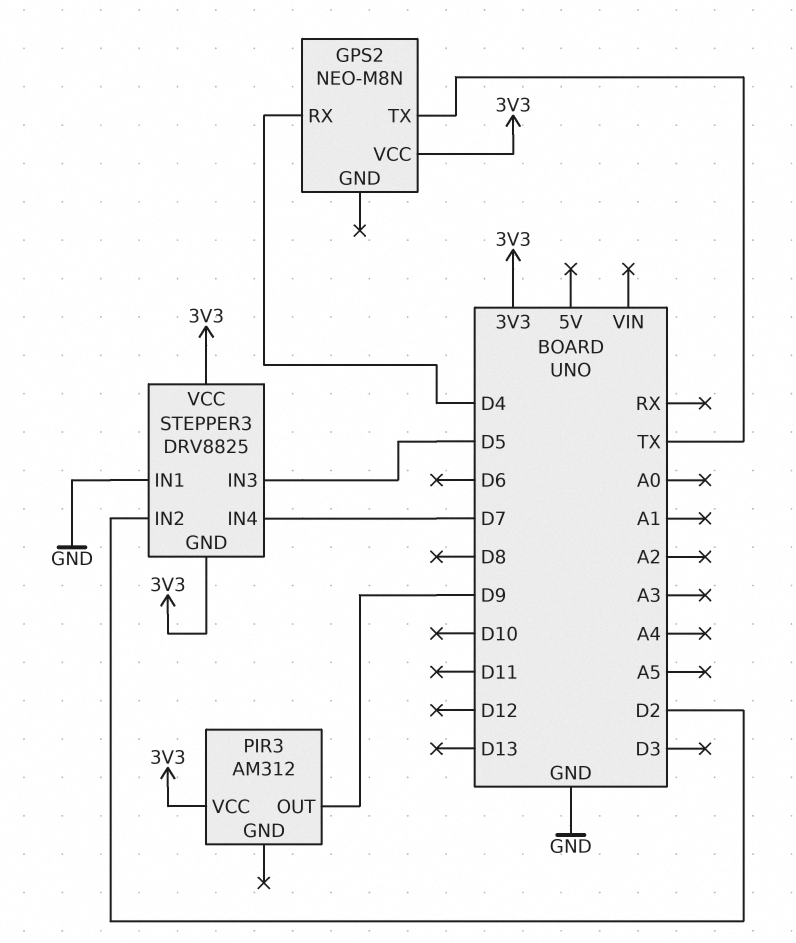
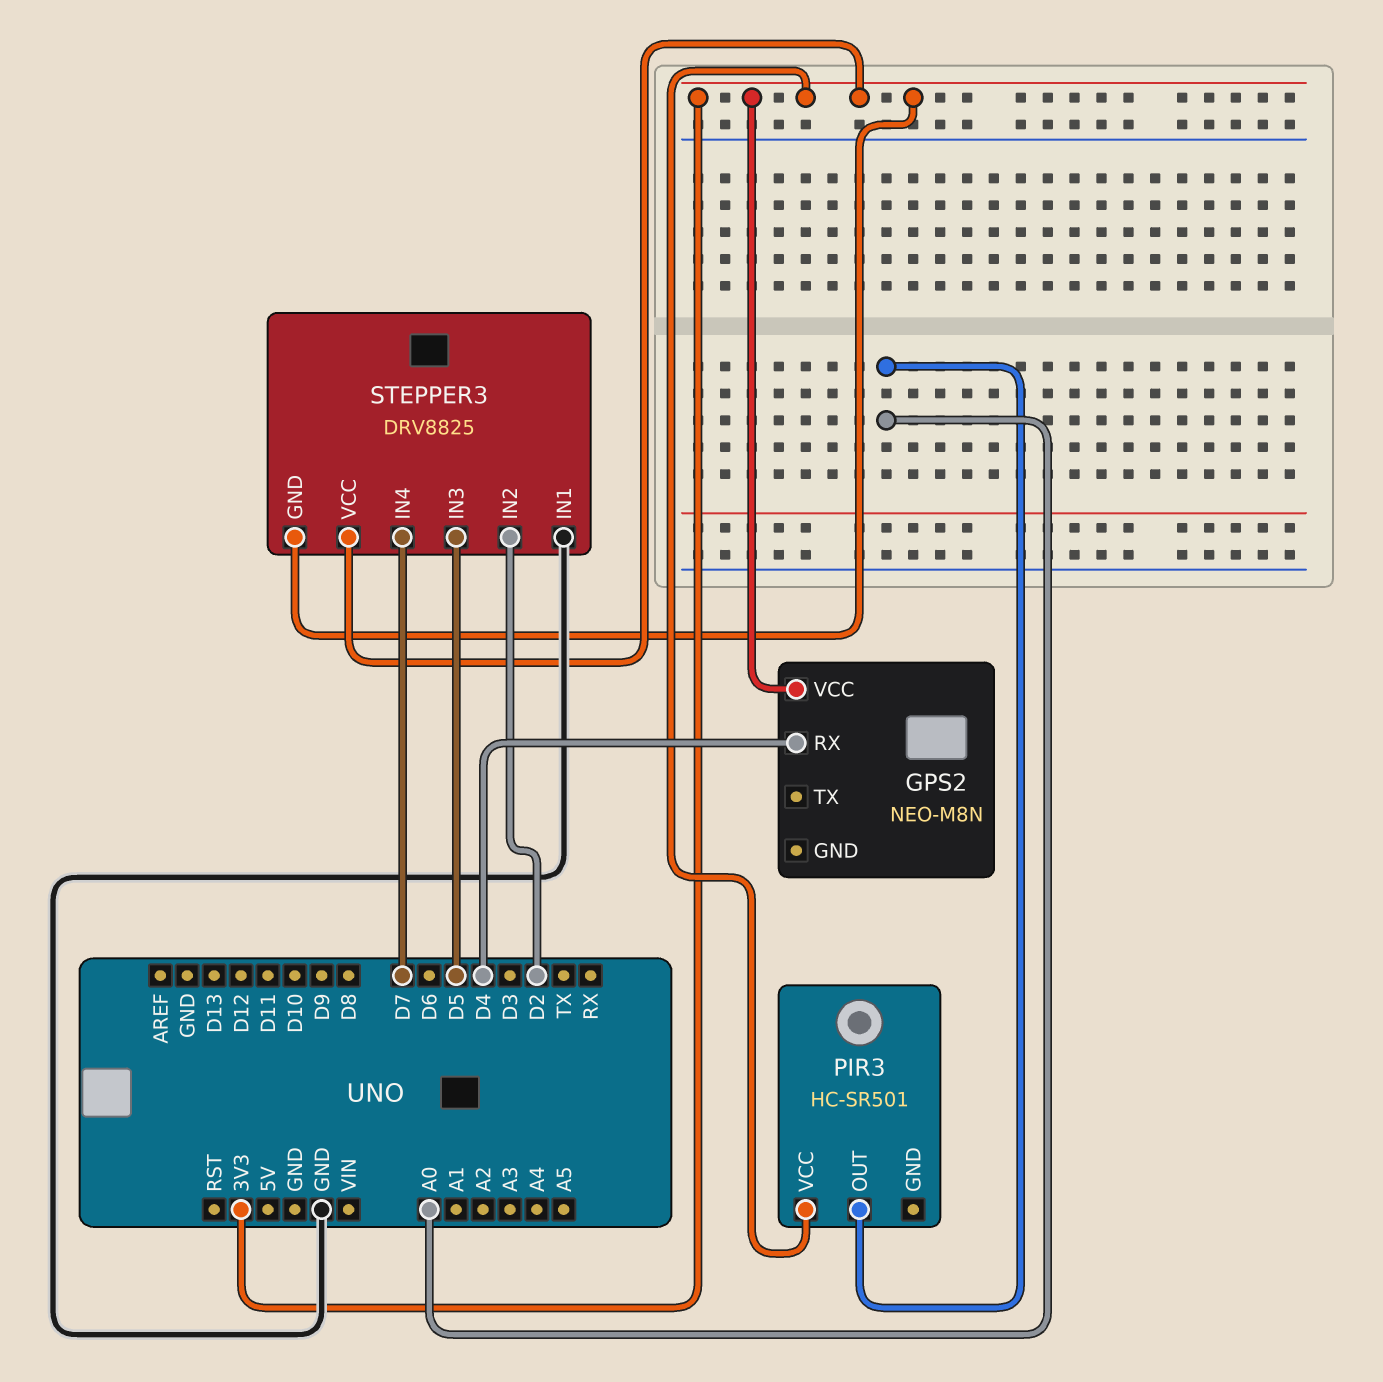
GPS2 pin TX: TX -> none
PIR3: AM312 -> HC-SR501
PIR3 pin OUT: D9 -> A0

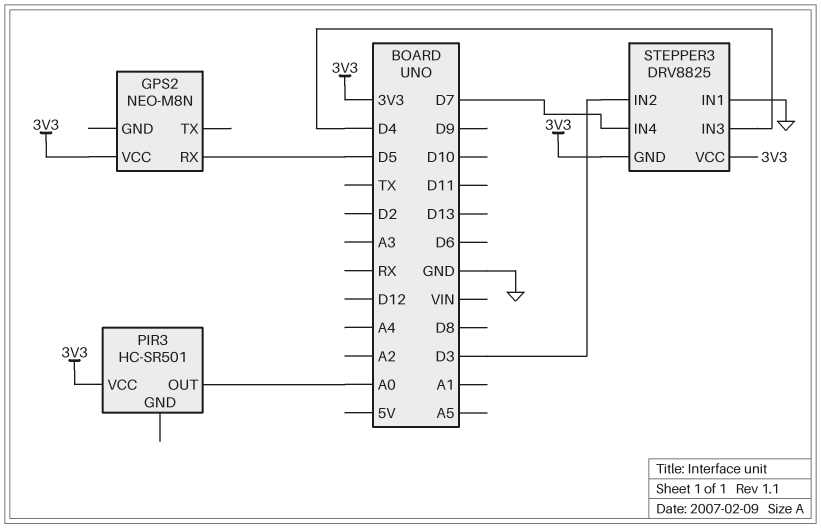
GPS2 pin RX: D4 -> D5
STEPPER3 pin IN2: D2 -> D3
STEPPER3 pin IN3: D5 -> D4

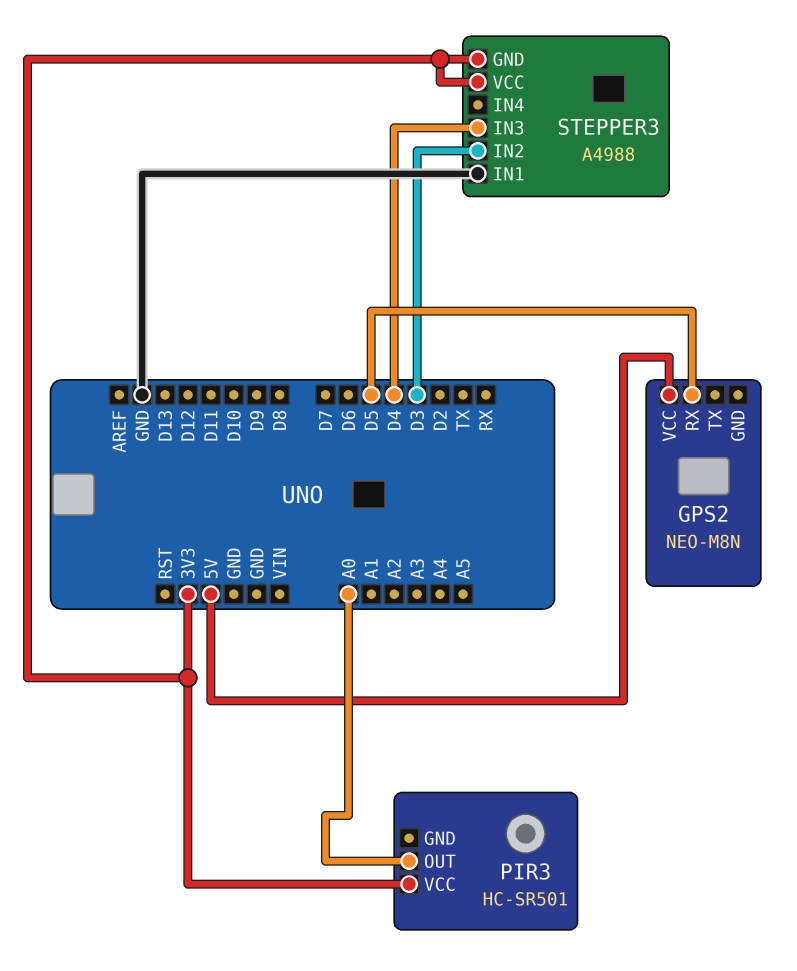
GPS2 pin VCC: 3V3 -> 5V
STEPPER3: DRV8825 -> A4988
STEPPER3 pin IN4: D7 -> none

